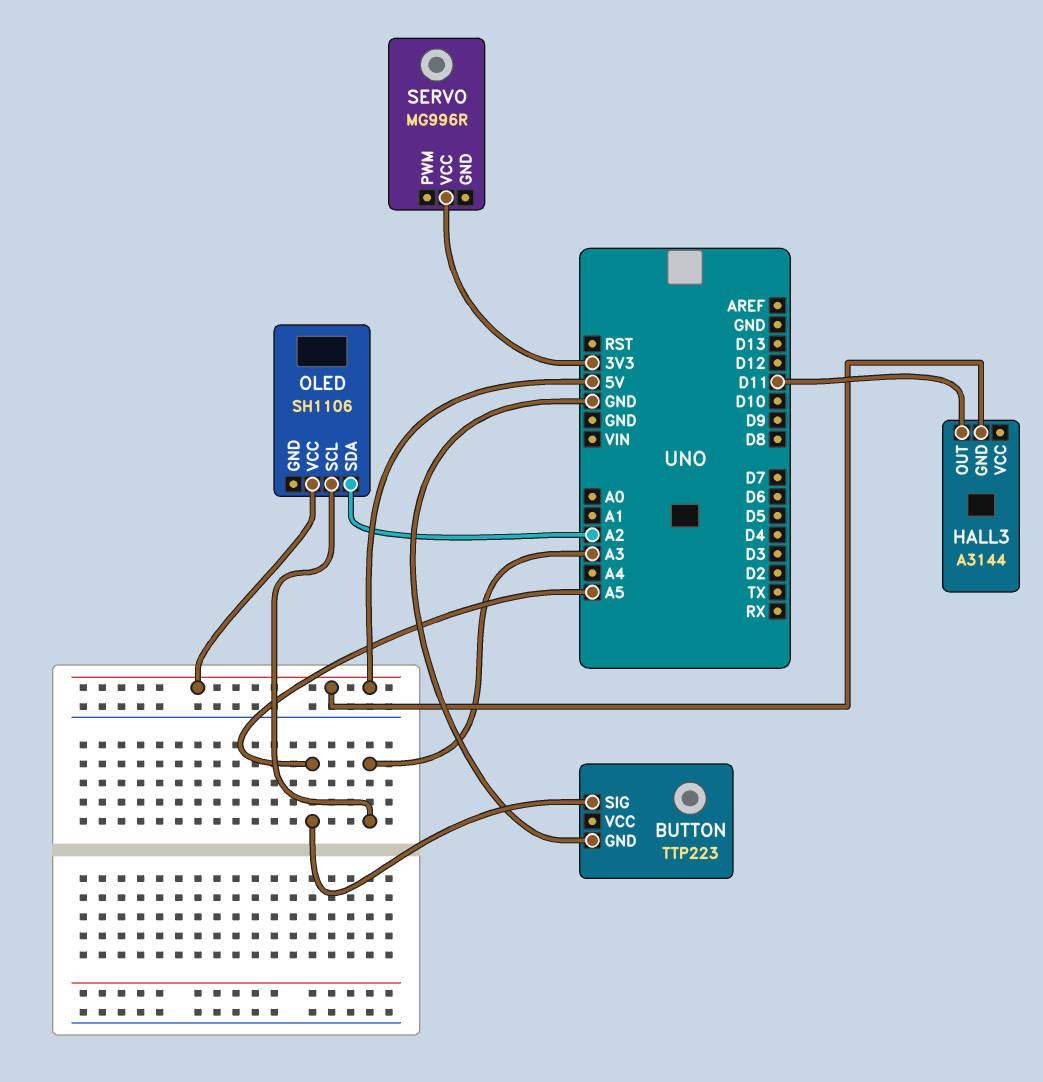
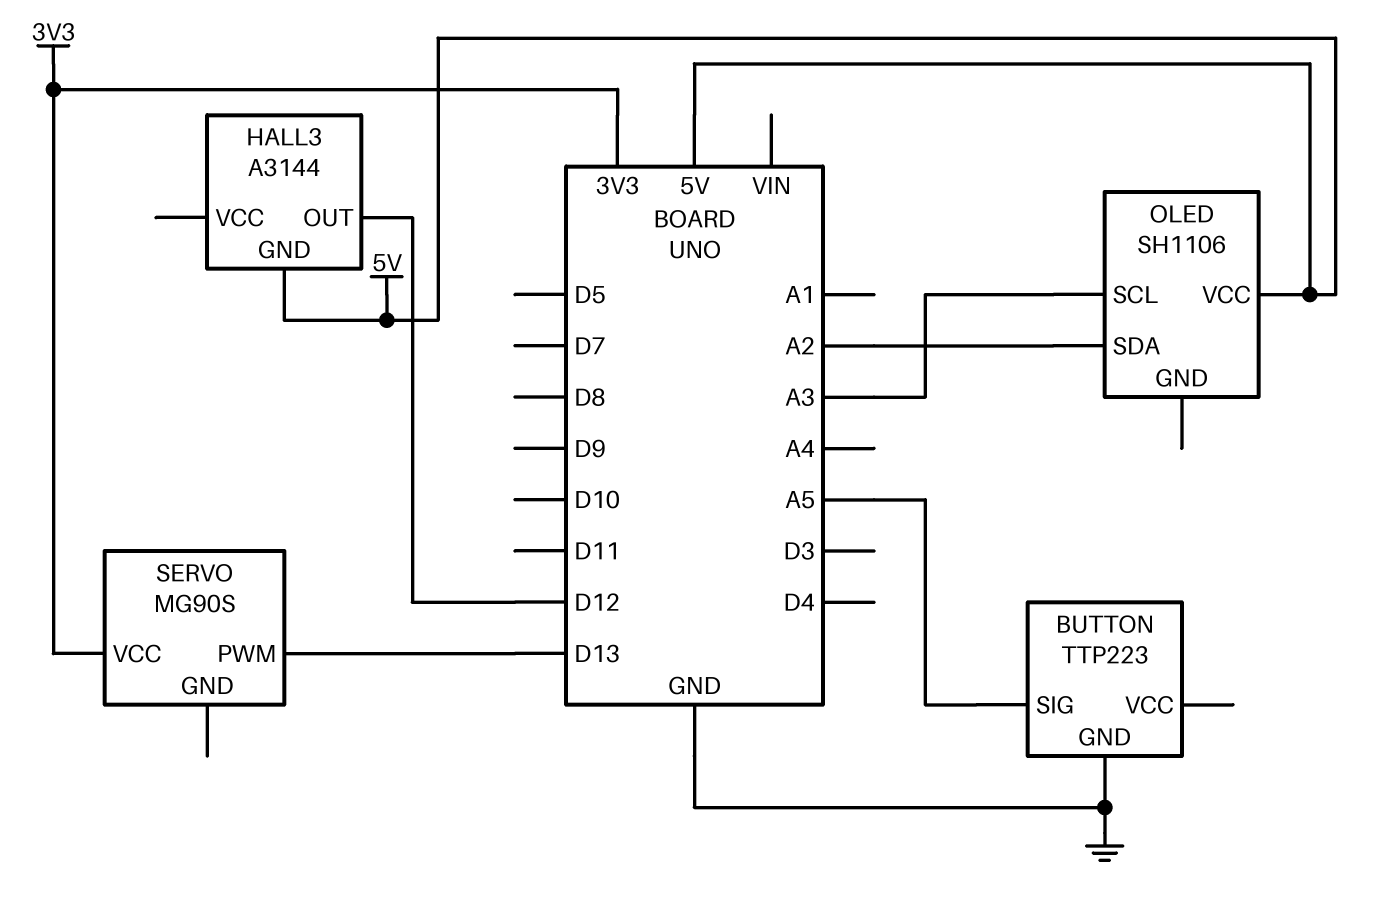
HALL3 pin OUT: D11 -> D12
SERVO: MG996R -> MG90S
SERVO pin PWM: none -> D13

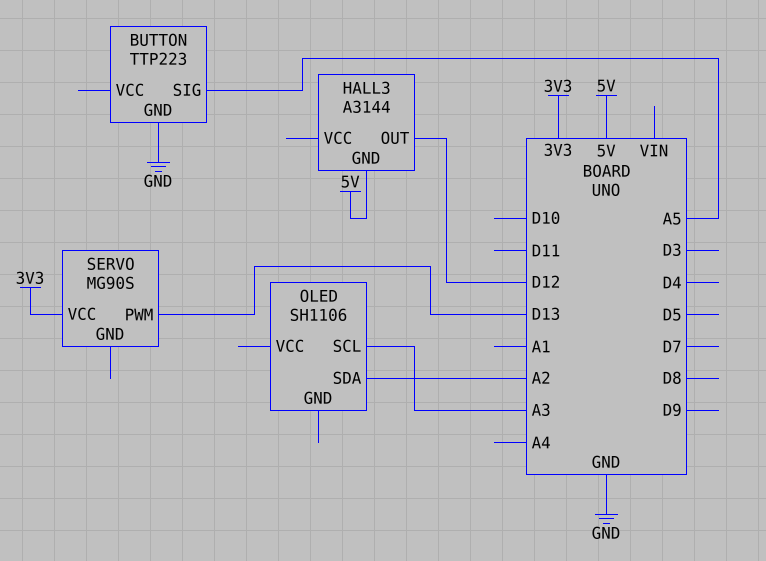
OLED pin VCC: 5V -> none

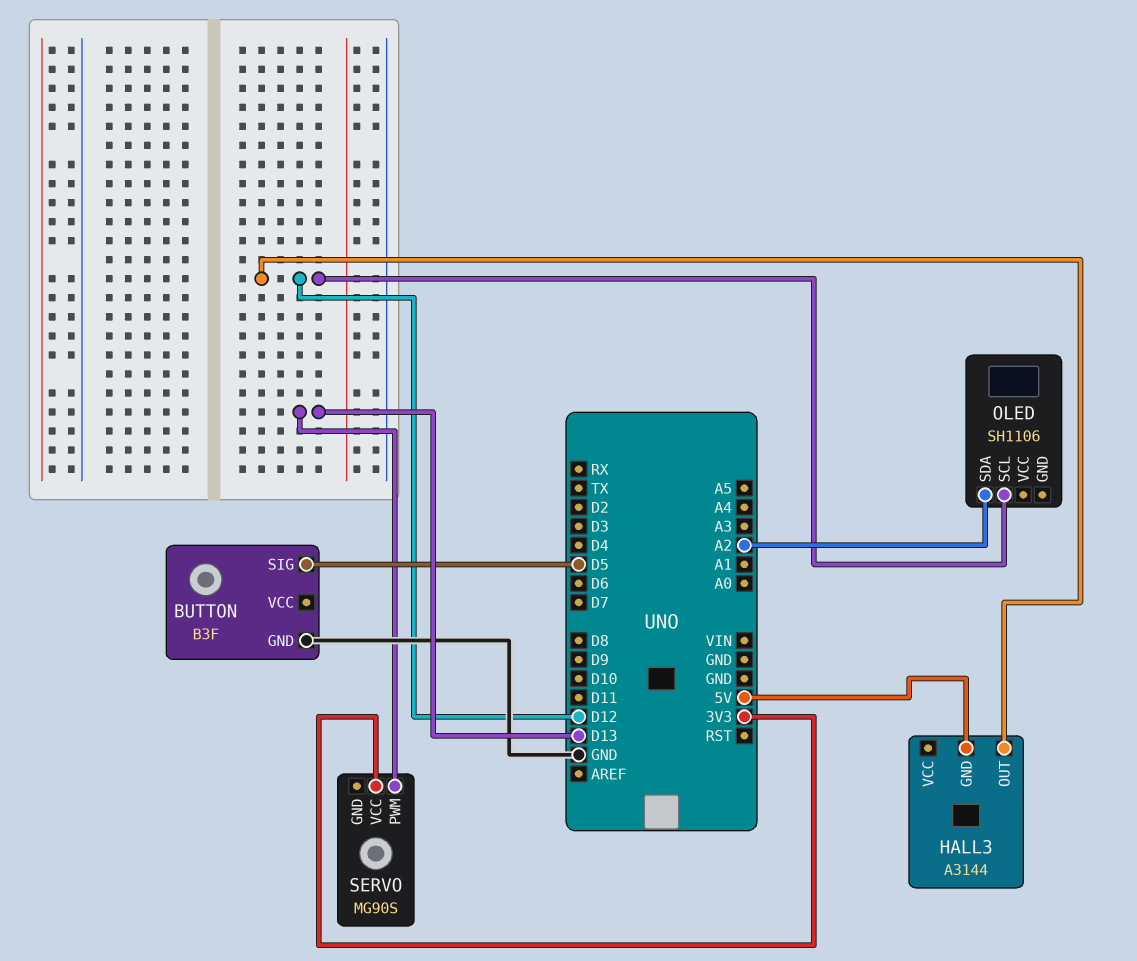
BUTTON: TTP223 -> B3F
BUTTON pin SIG: A5 -> D5
OLED pin SCL: A3 -> D12

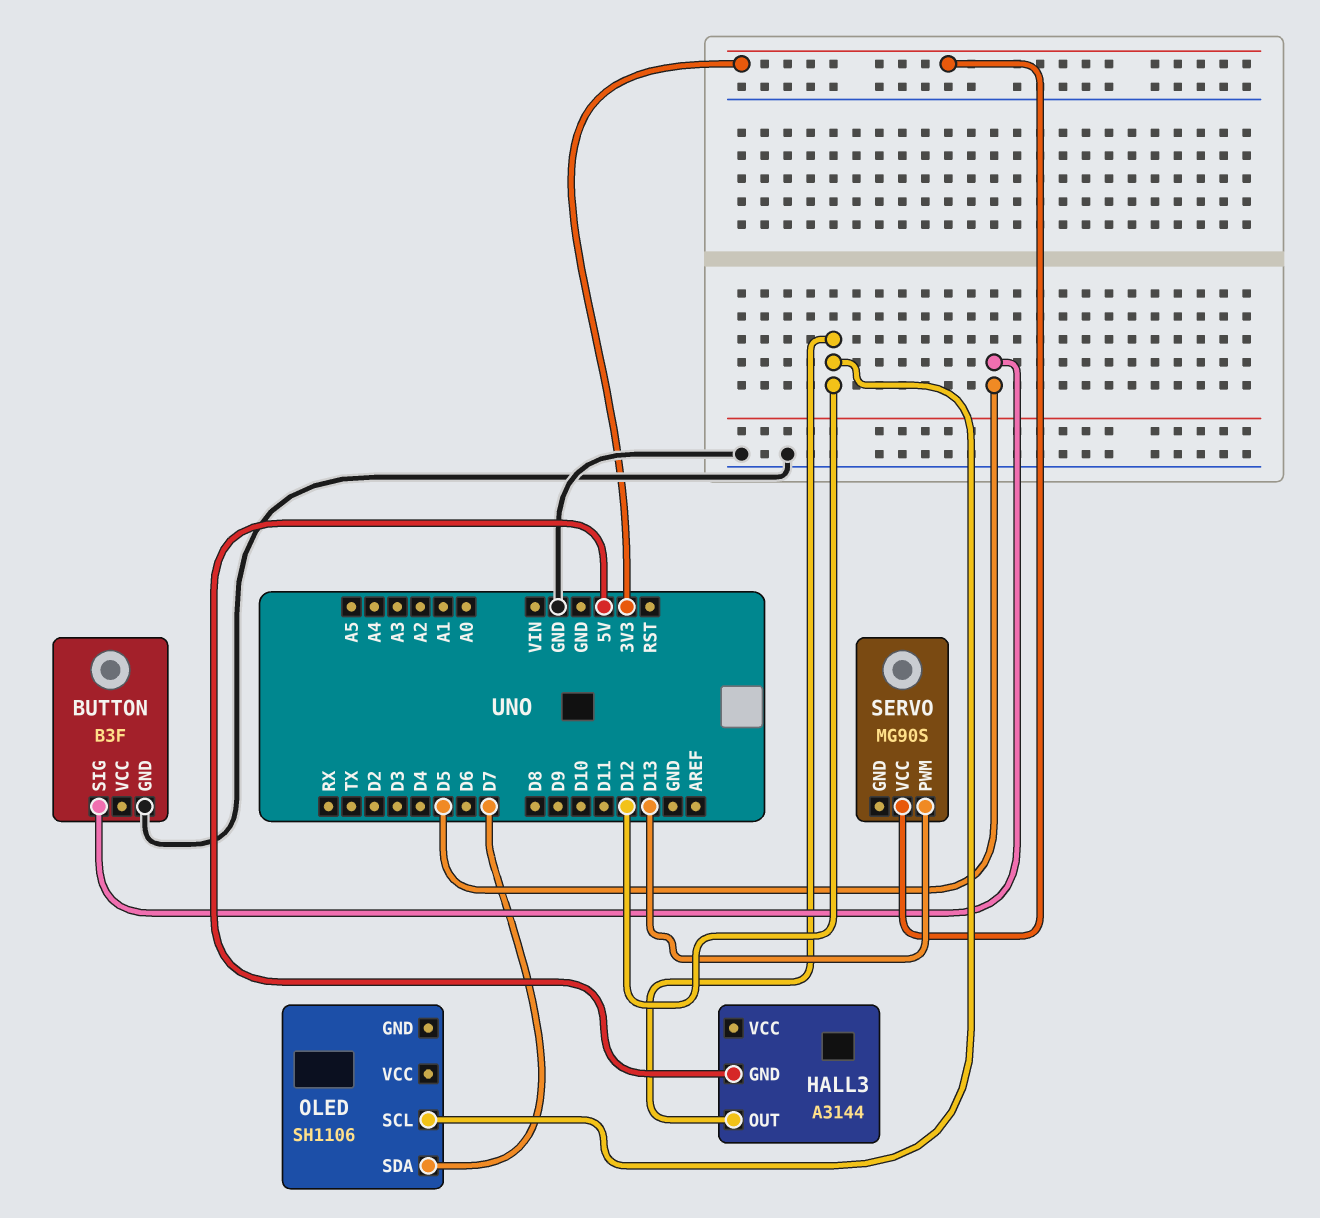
OLED pin SDA: A2 -> D7

